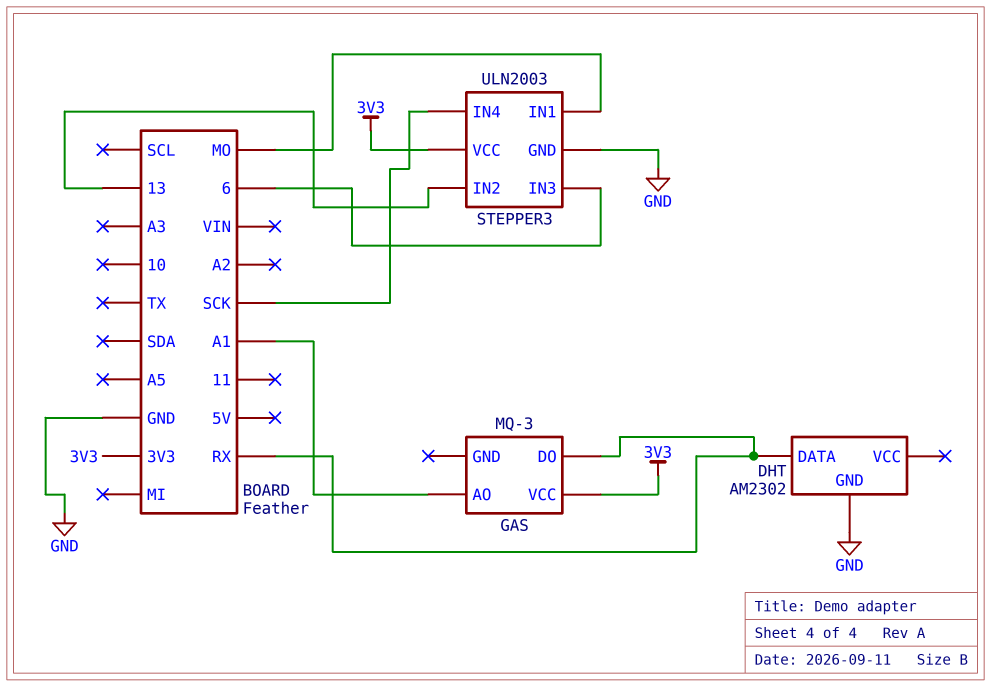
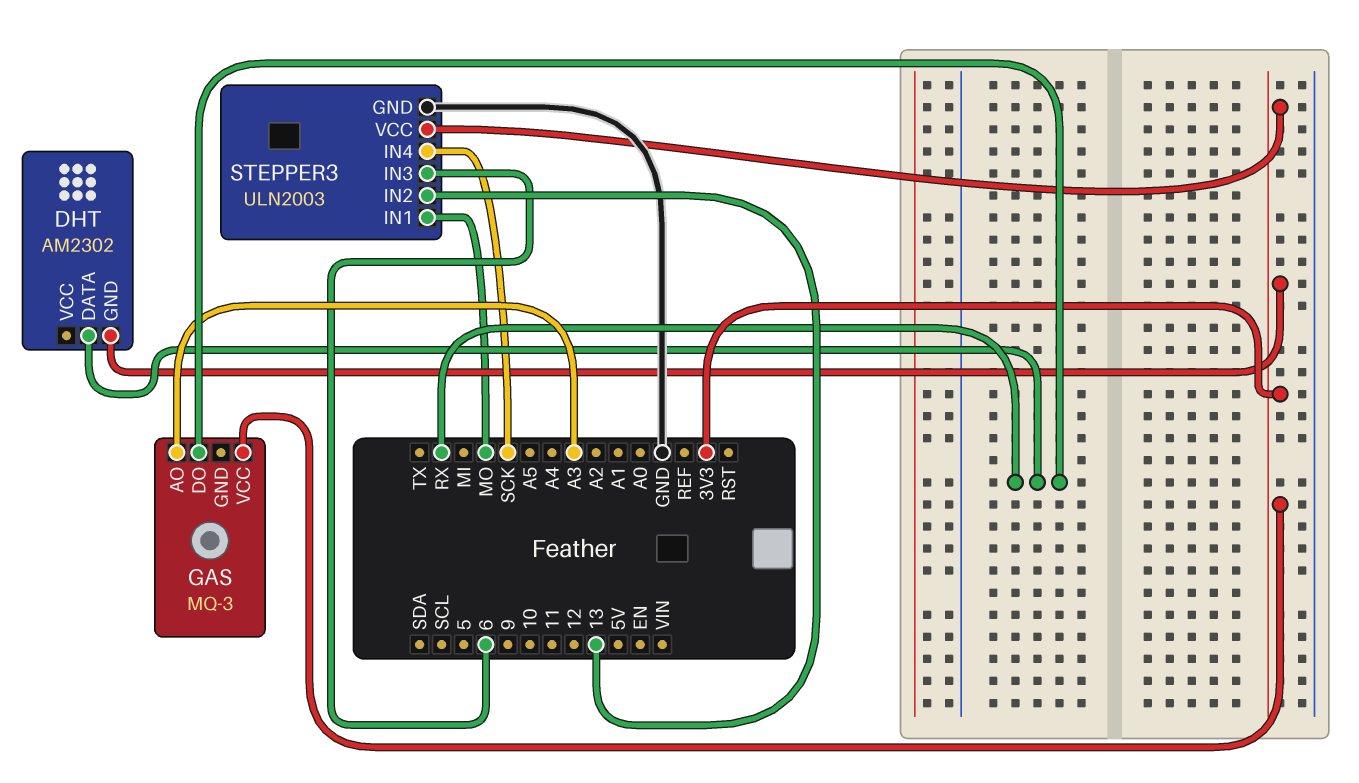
DHT pin GND: GND -> 3V3
GAS pin AO: A1 -> A3

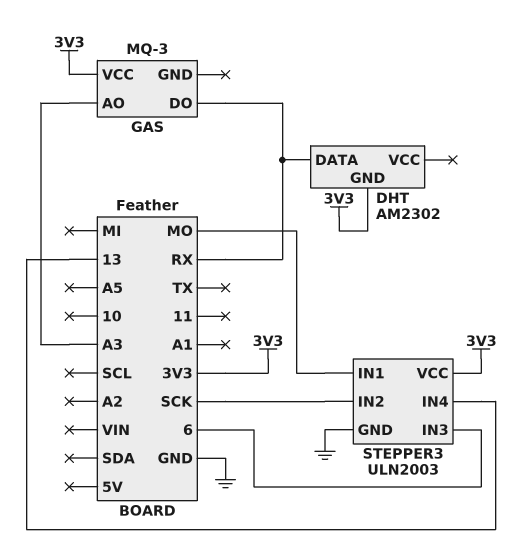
STEPPER3 pin IN2: 13 -> SCK
STEPPER3 pin IN4: SCK -> 13

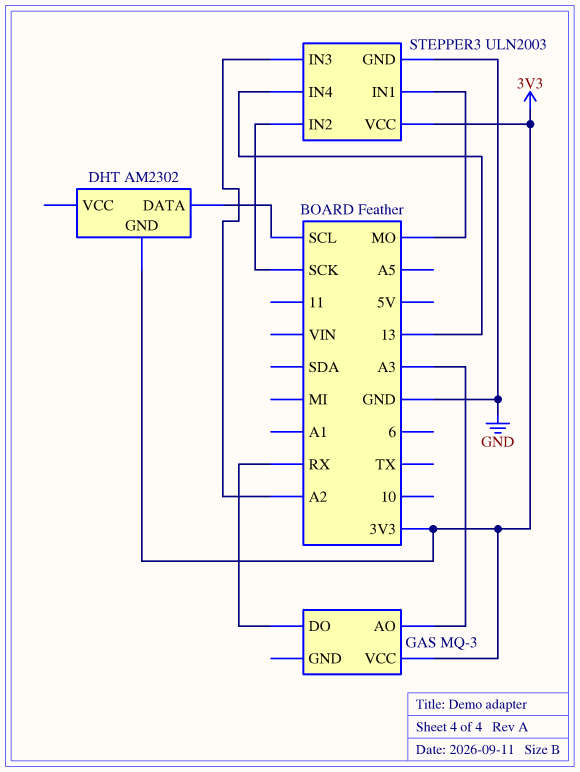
DHT pin DATA: RX -> SCL
STEPPER3 pin IN3: 6 -> A2

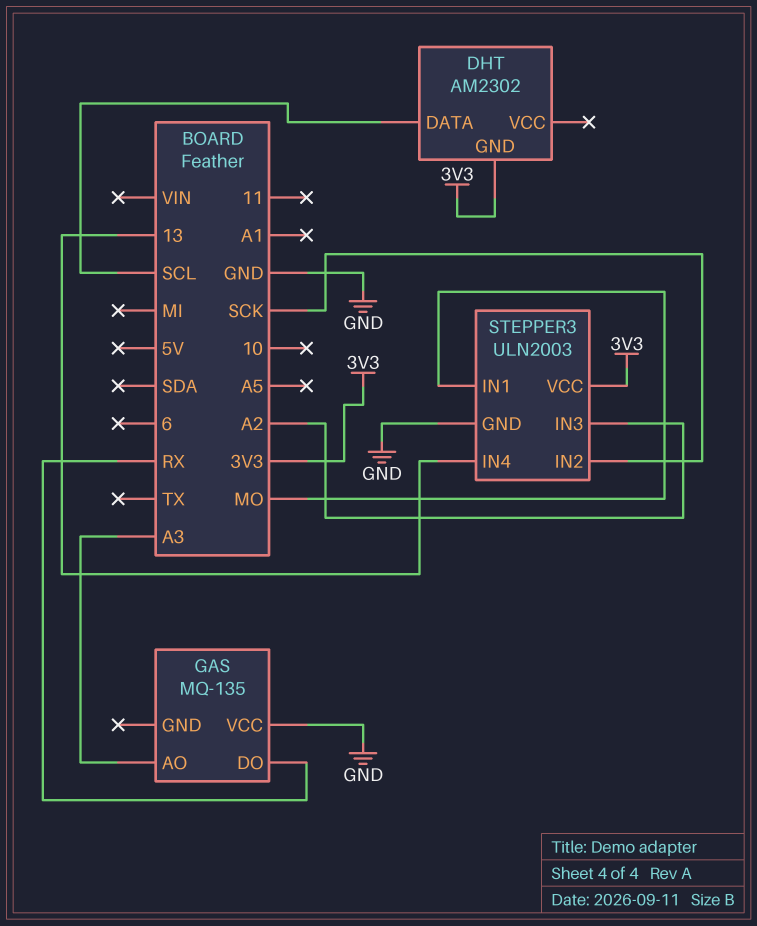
GAS: MQ-3 -> MQ-135
GAS pin VCC: 3V3 -> GND

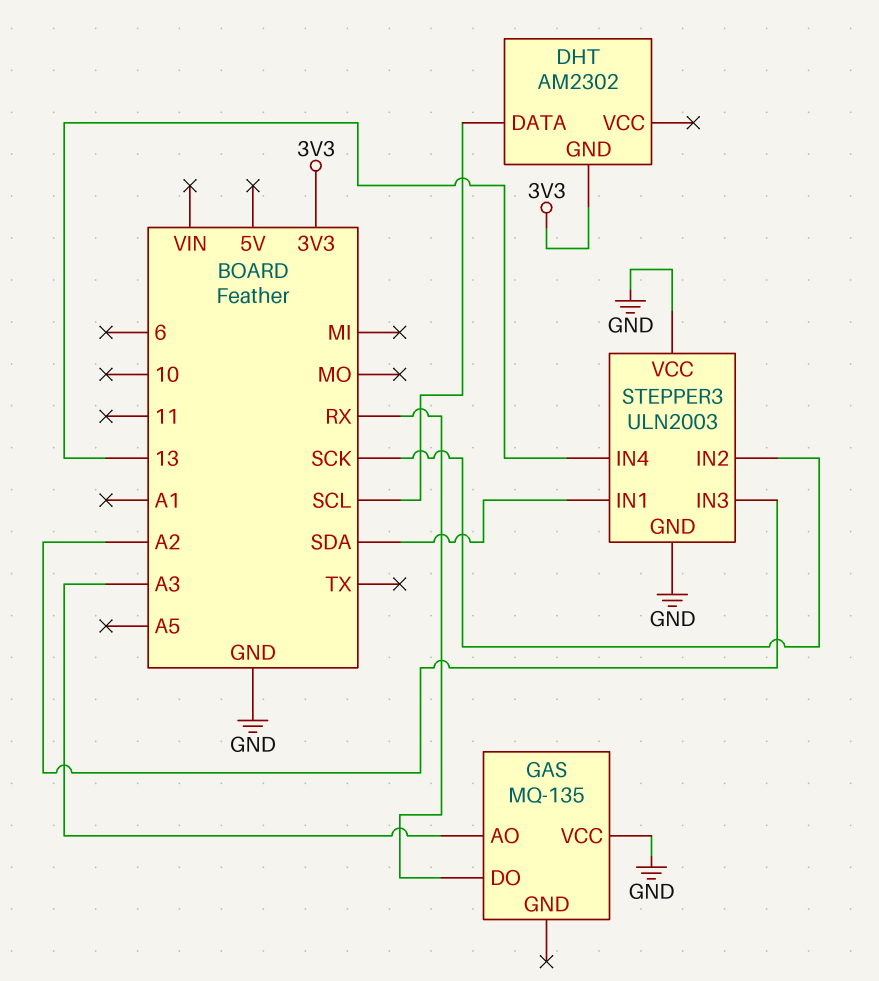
STEPPER3 pin IN1: MO -> SDA
STEPPER3 pin VCC: 3V3 -> GND

